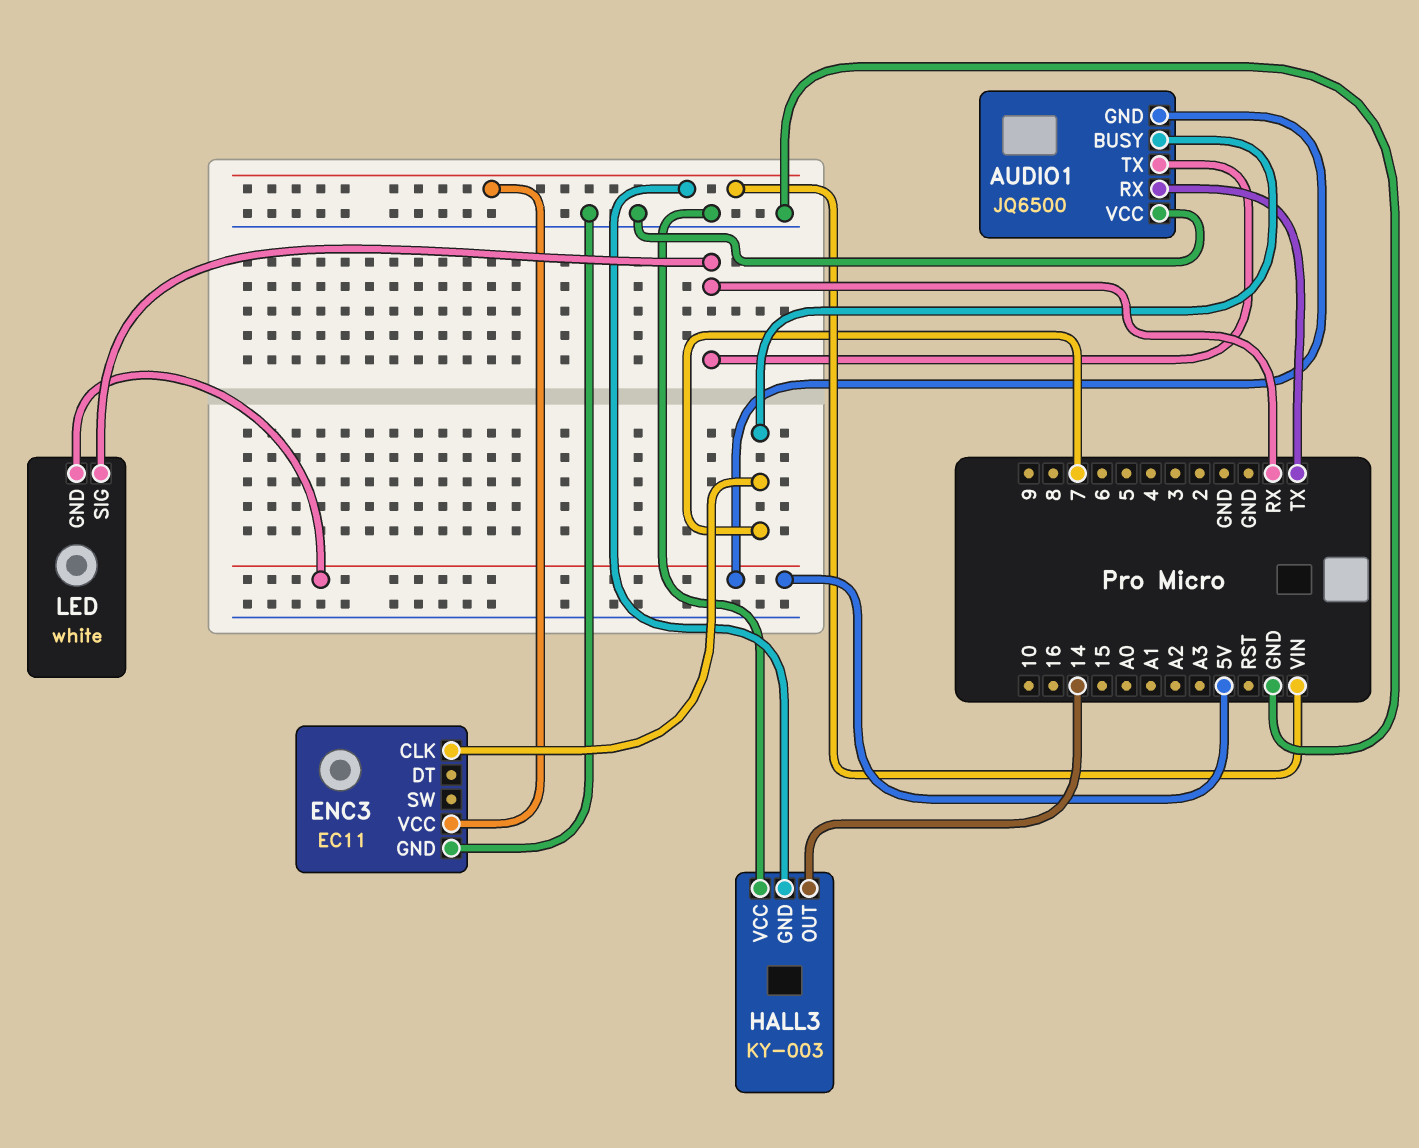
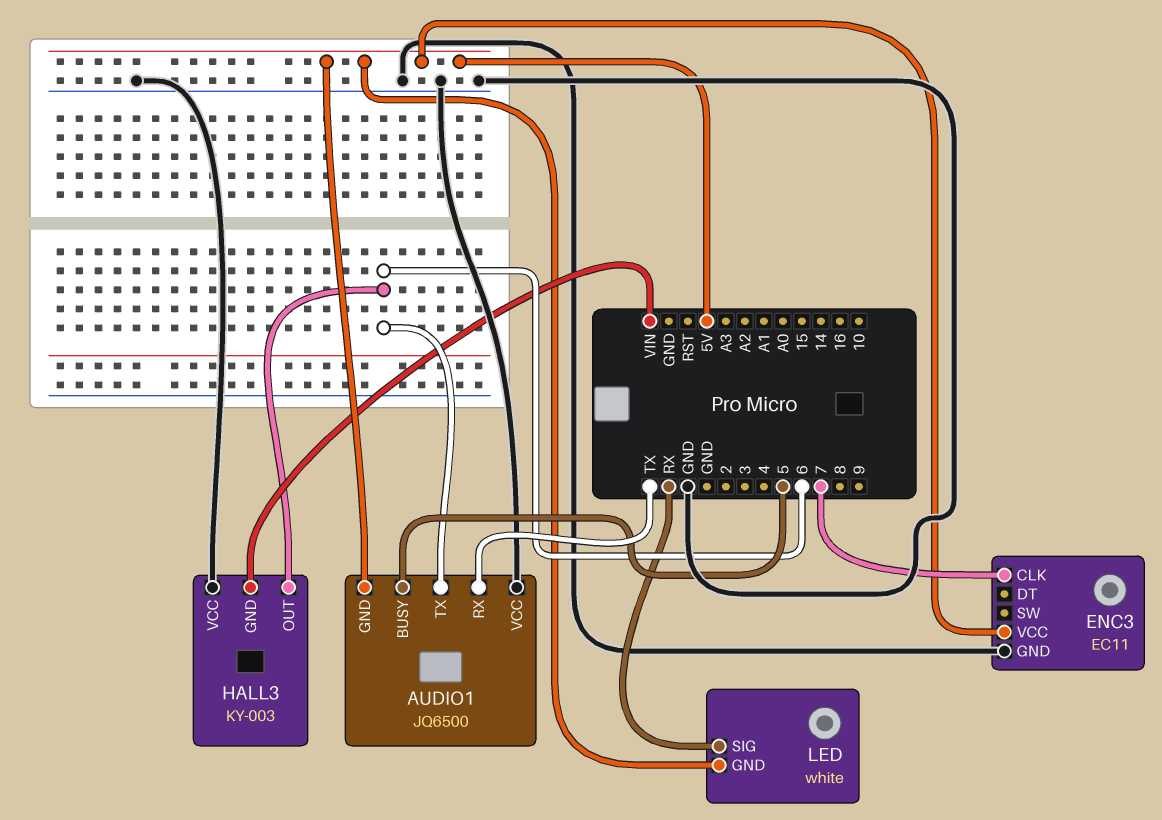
AUDIO1 pin BUSY: 7 -> 5
AUDIO1 pin TX: RX -> 6
ENC3 pin VCC: VIN -> 5V
HALL3 pin OUT: 14 -> 6

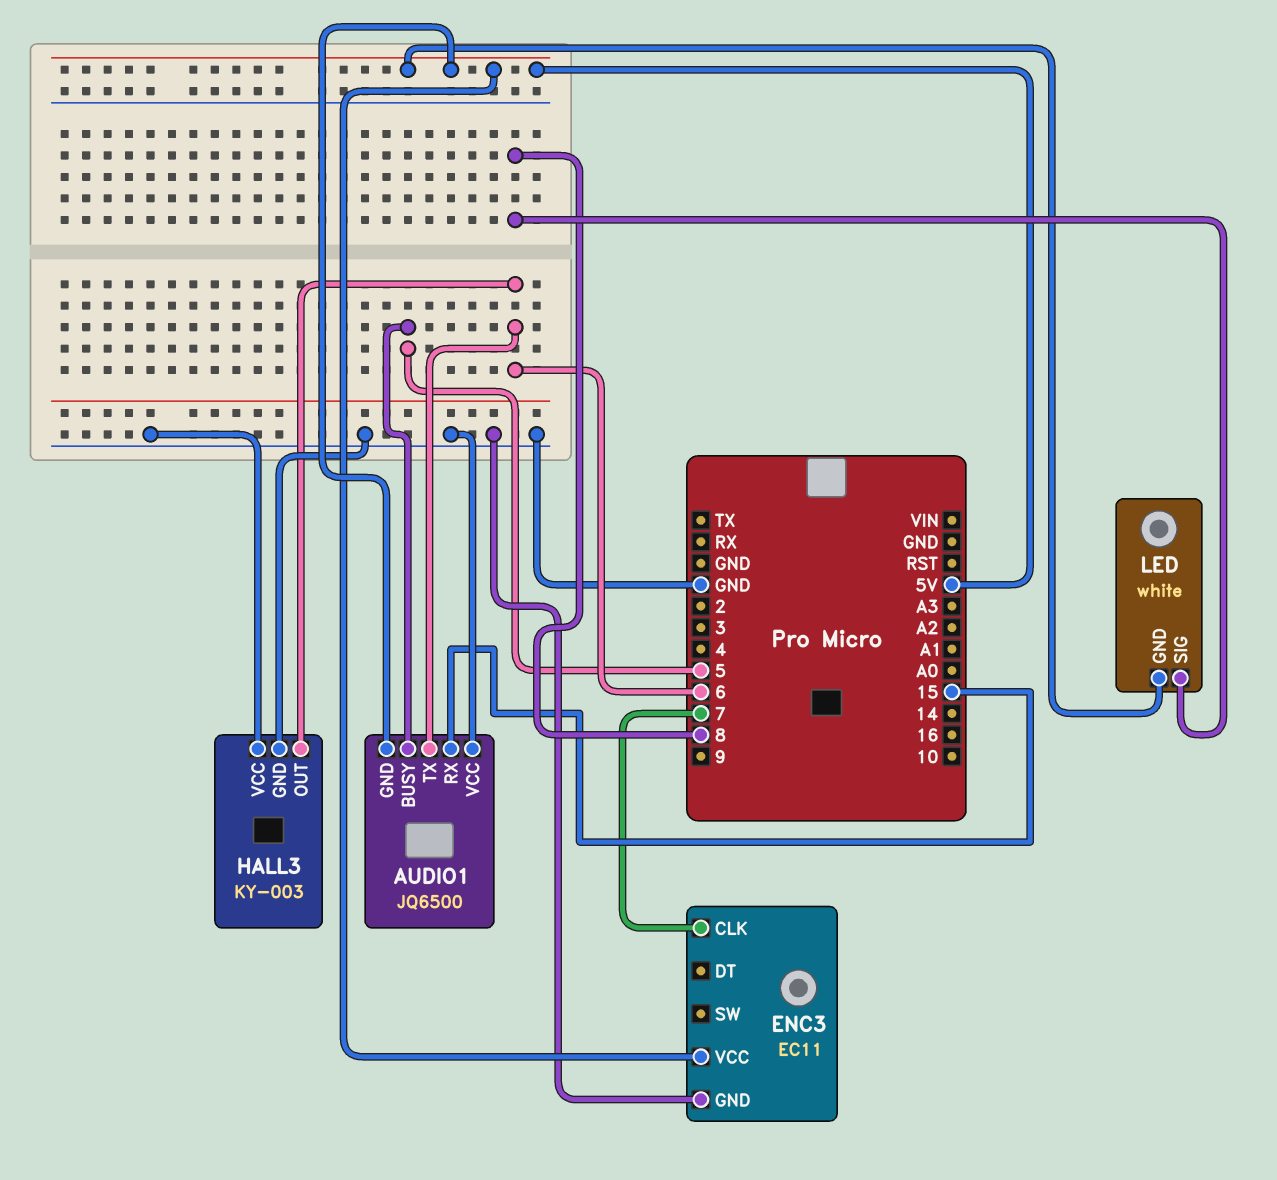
AUDIO1 pin RX: TX -> 15
HALL3 pin GND: VIN -> GND
LED pin SIG: RX -> 8

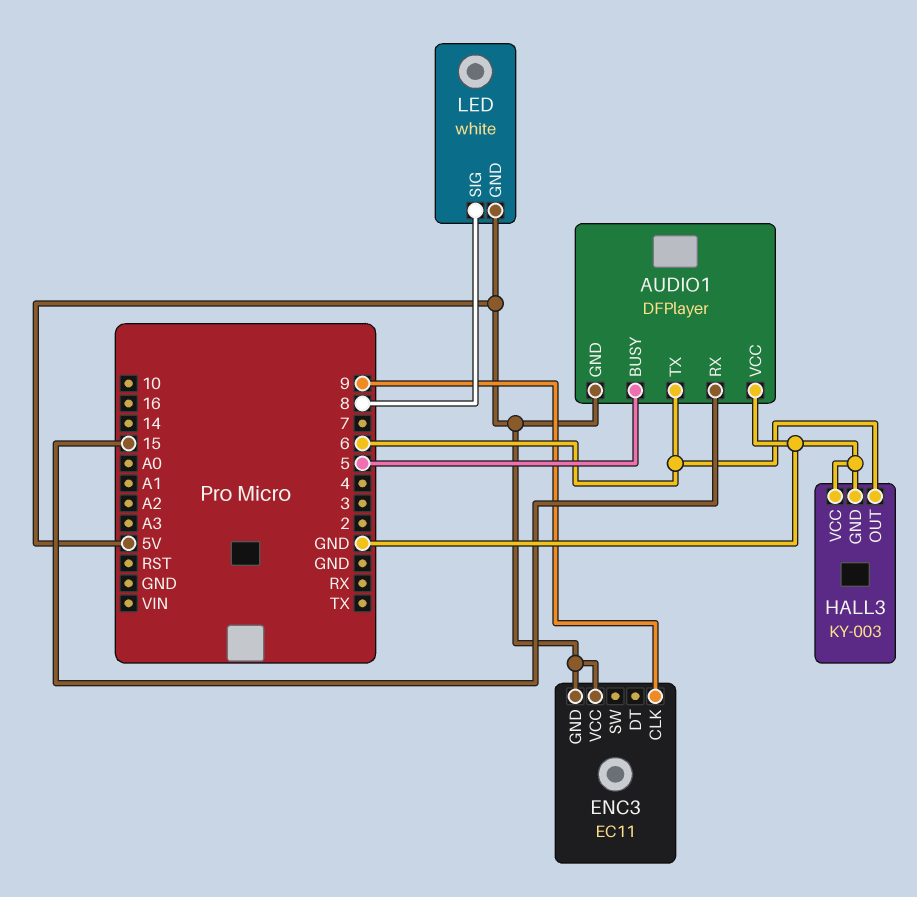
AUDIO1: JQ6500 -> DFPlayer
ENC3 pin CLK: 7 -> 9
ENC3 pin GND: GND -> 5V

